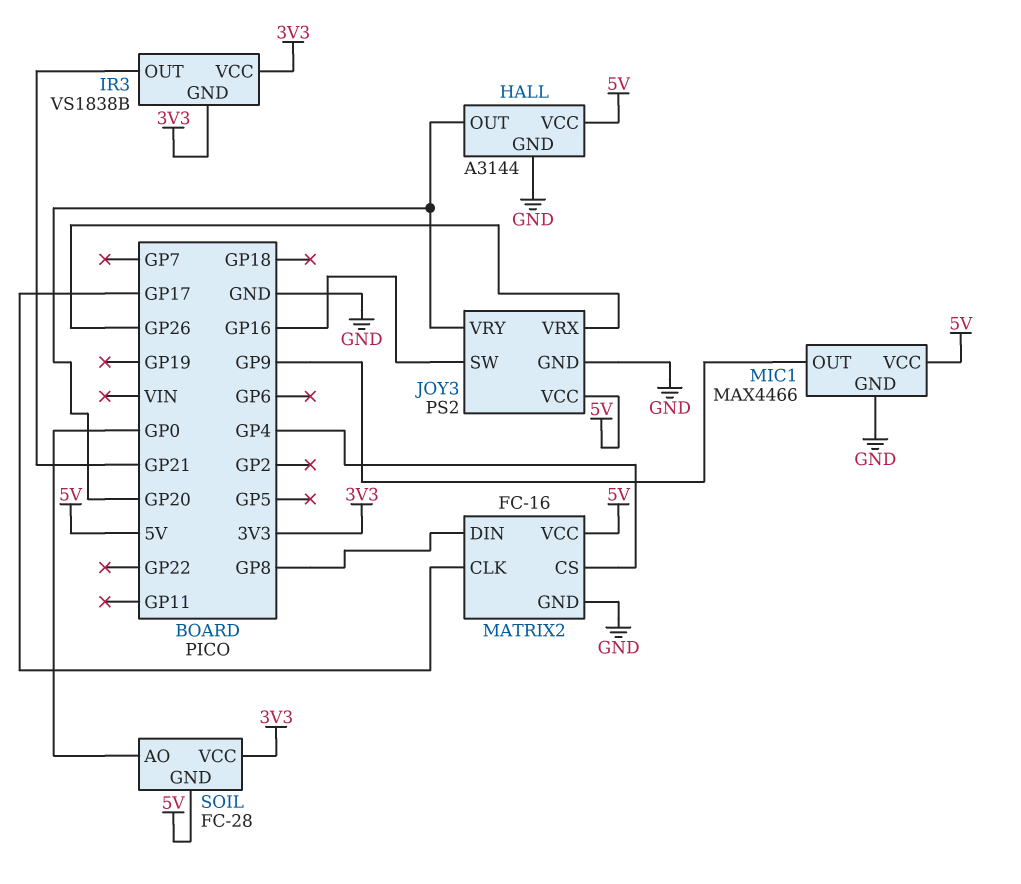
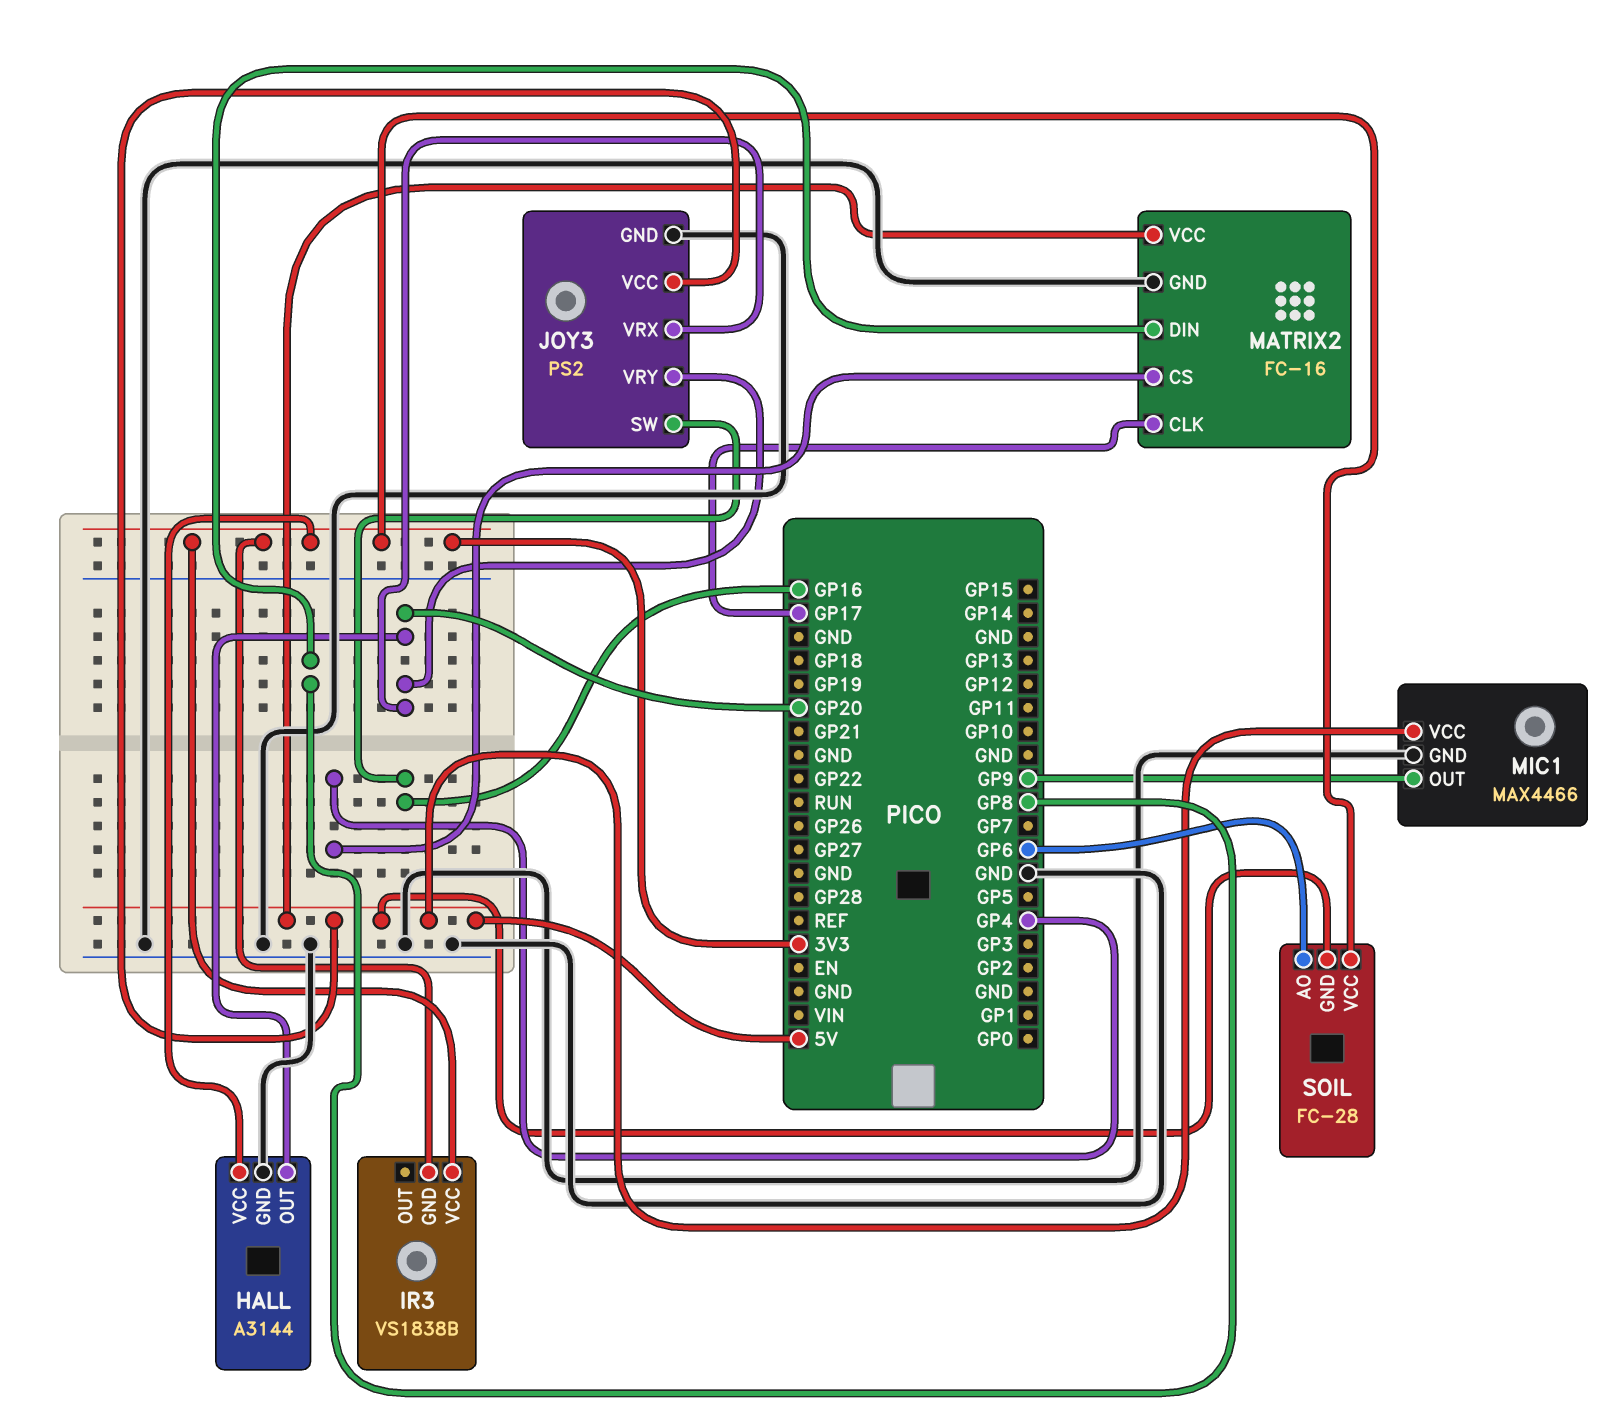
HALL pin VCC: 5V -> 3V3
IR3 pin OUT: GP21 -> none
JOY3 pin VRX: GP26 -> GP20
SOIL pin AO: GP0 -> GP6

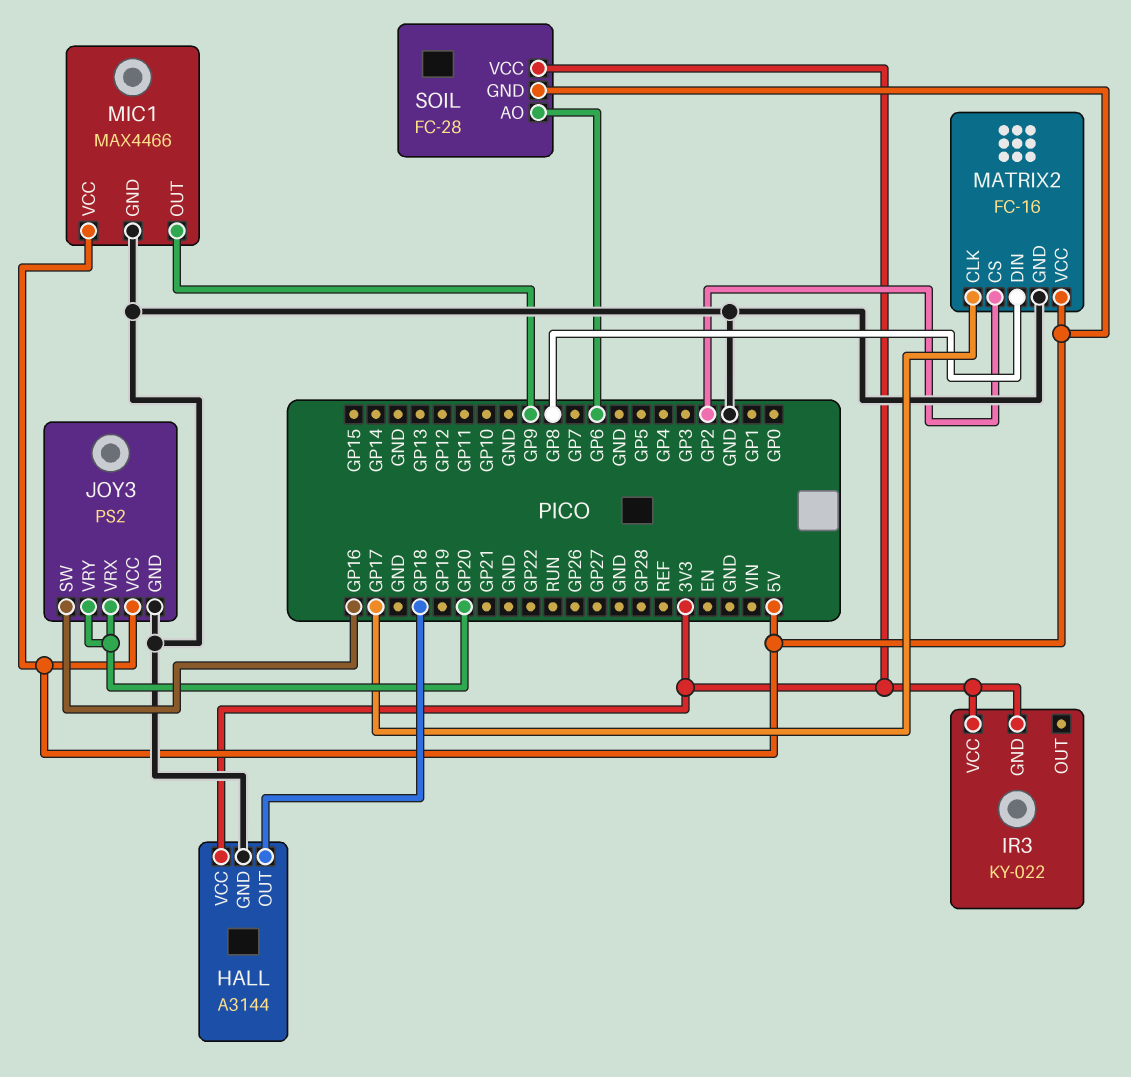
HALL pin OUT: GP20 -> GP18
IR3: VS1838B -> KY-022
MATRIX2 pin CS: GP4 -> GP2

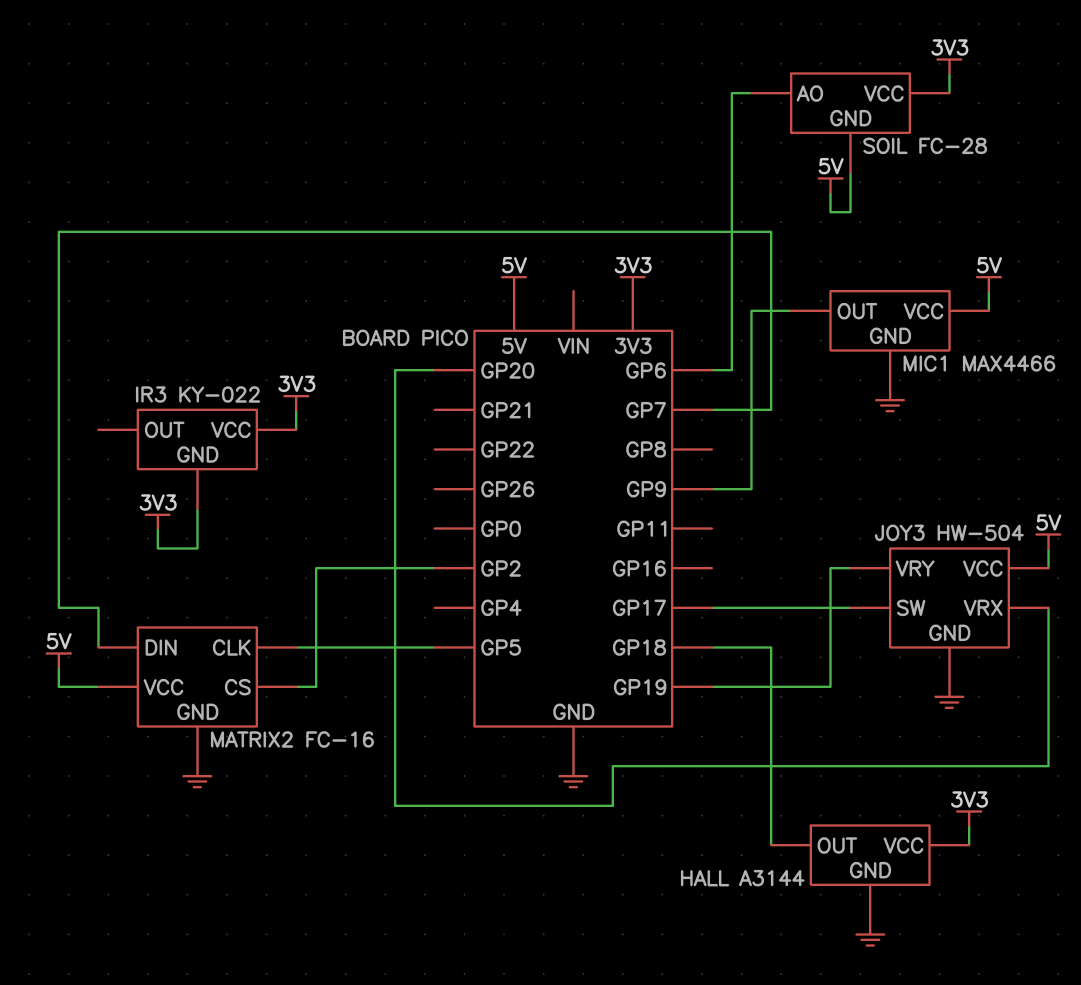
JOY3: PS2 -> HW-504
JOY3 pin SW: GP16 -> GP17
JOY3 pin VRY: GP20 -> GP19
MATRIX2 pin CLK: GP17 -> GP5
MATRIX2 pin DIN: GP8 -> GP7

